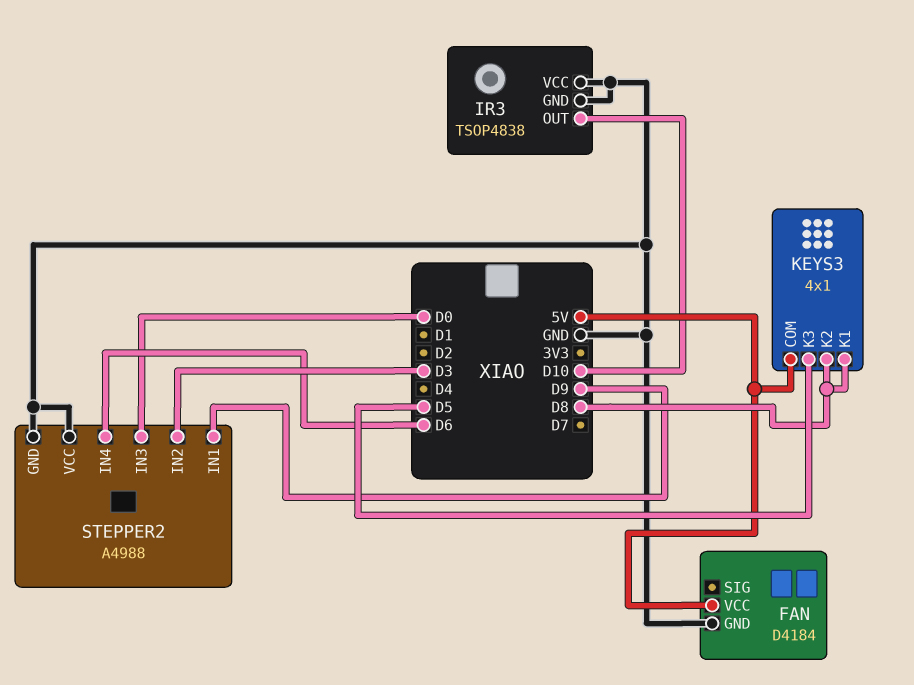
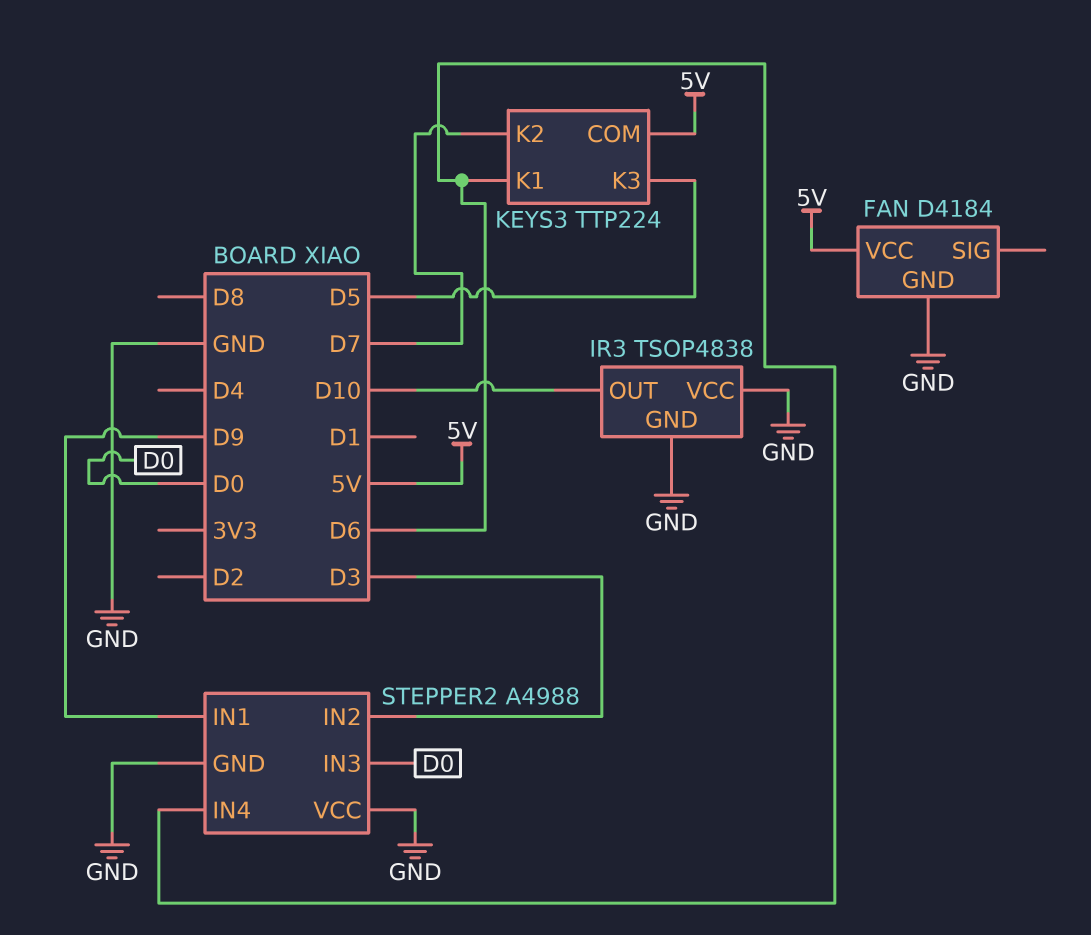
KEYS3: 4x1 -> TTP224
KEYS3 pin K1: D8 -> D6
KEYS3 pin K2: D8 -> D7

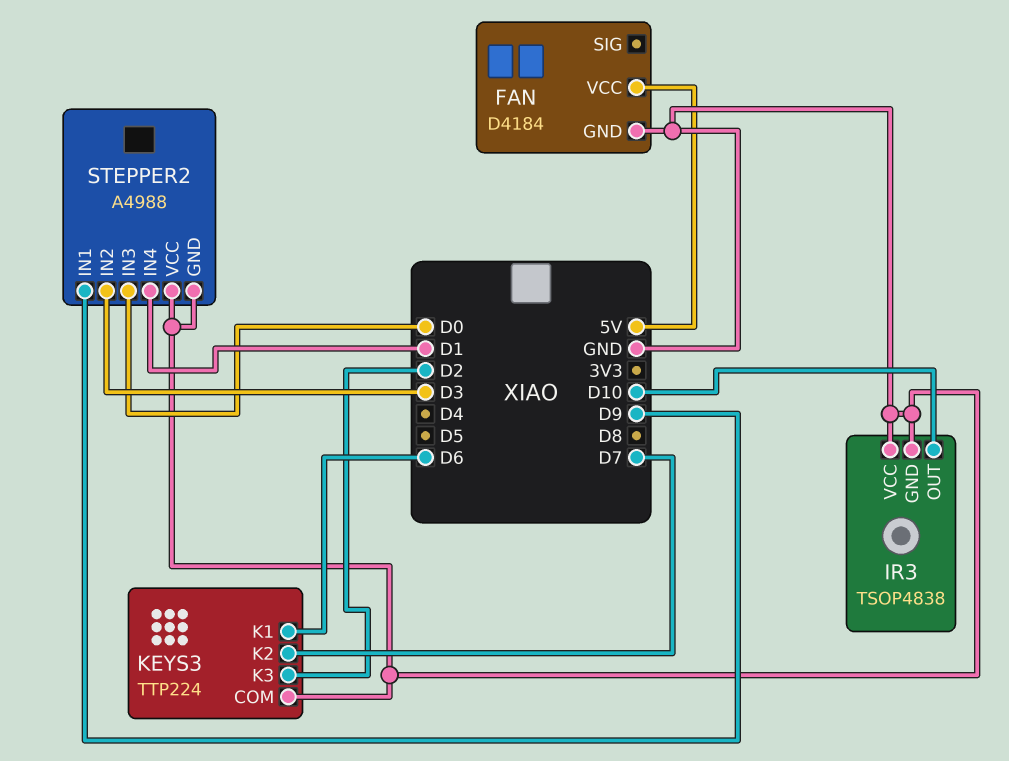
KEYS3 pin COM: 5V -> GND
KEYS3 pin K3: D5 -> D2
STEPPER2 pin IN4: D6 -> D1

